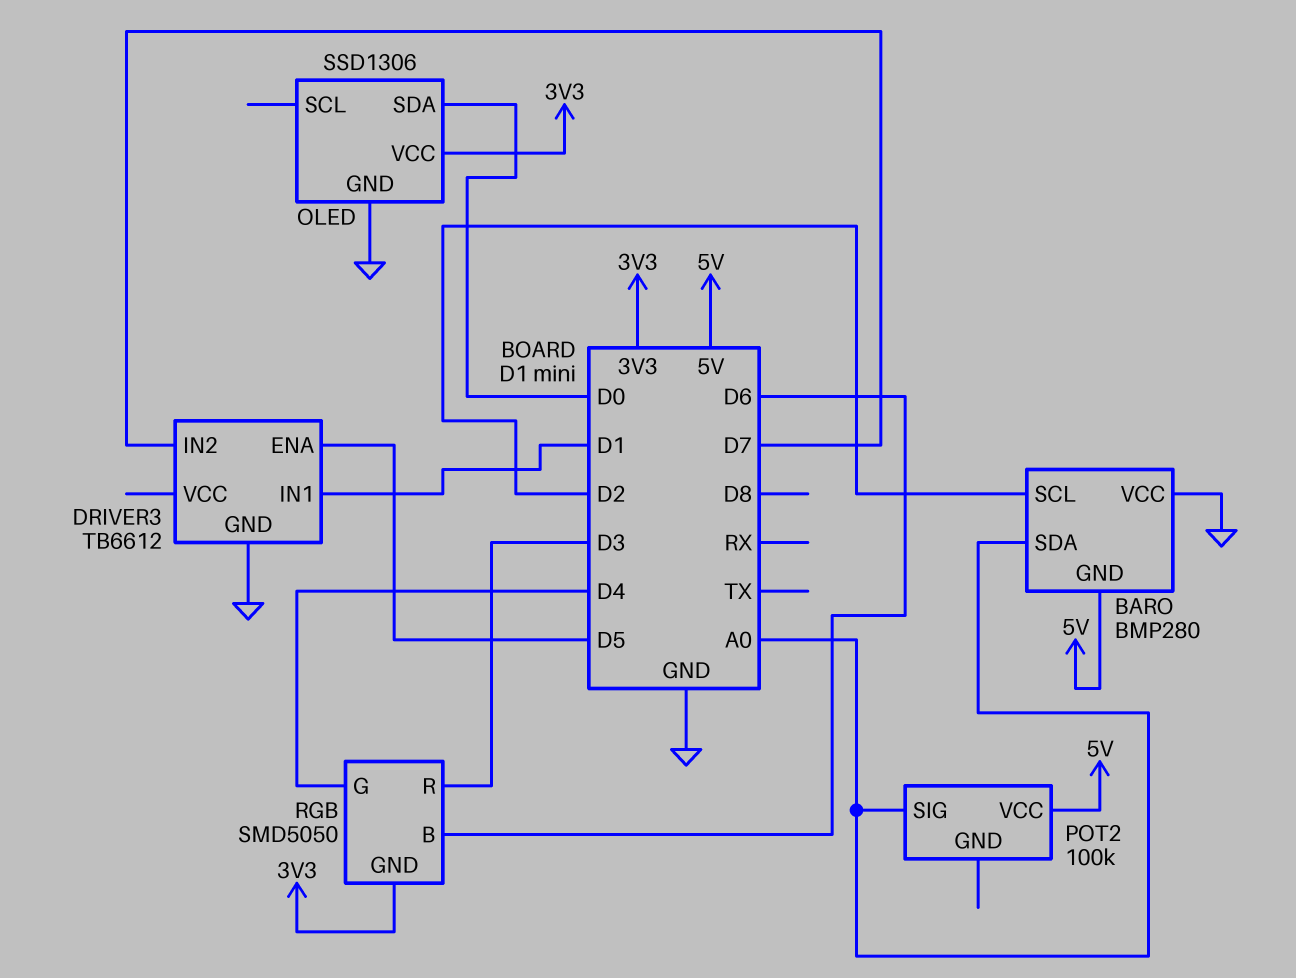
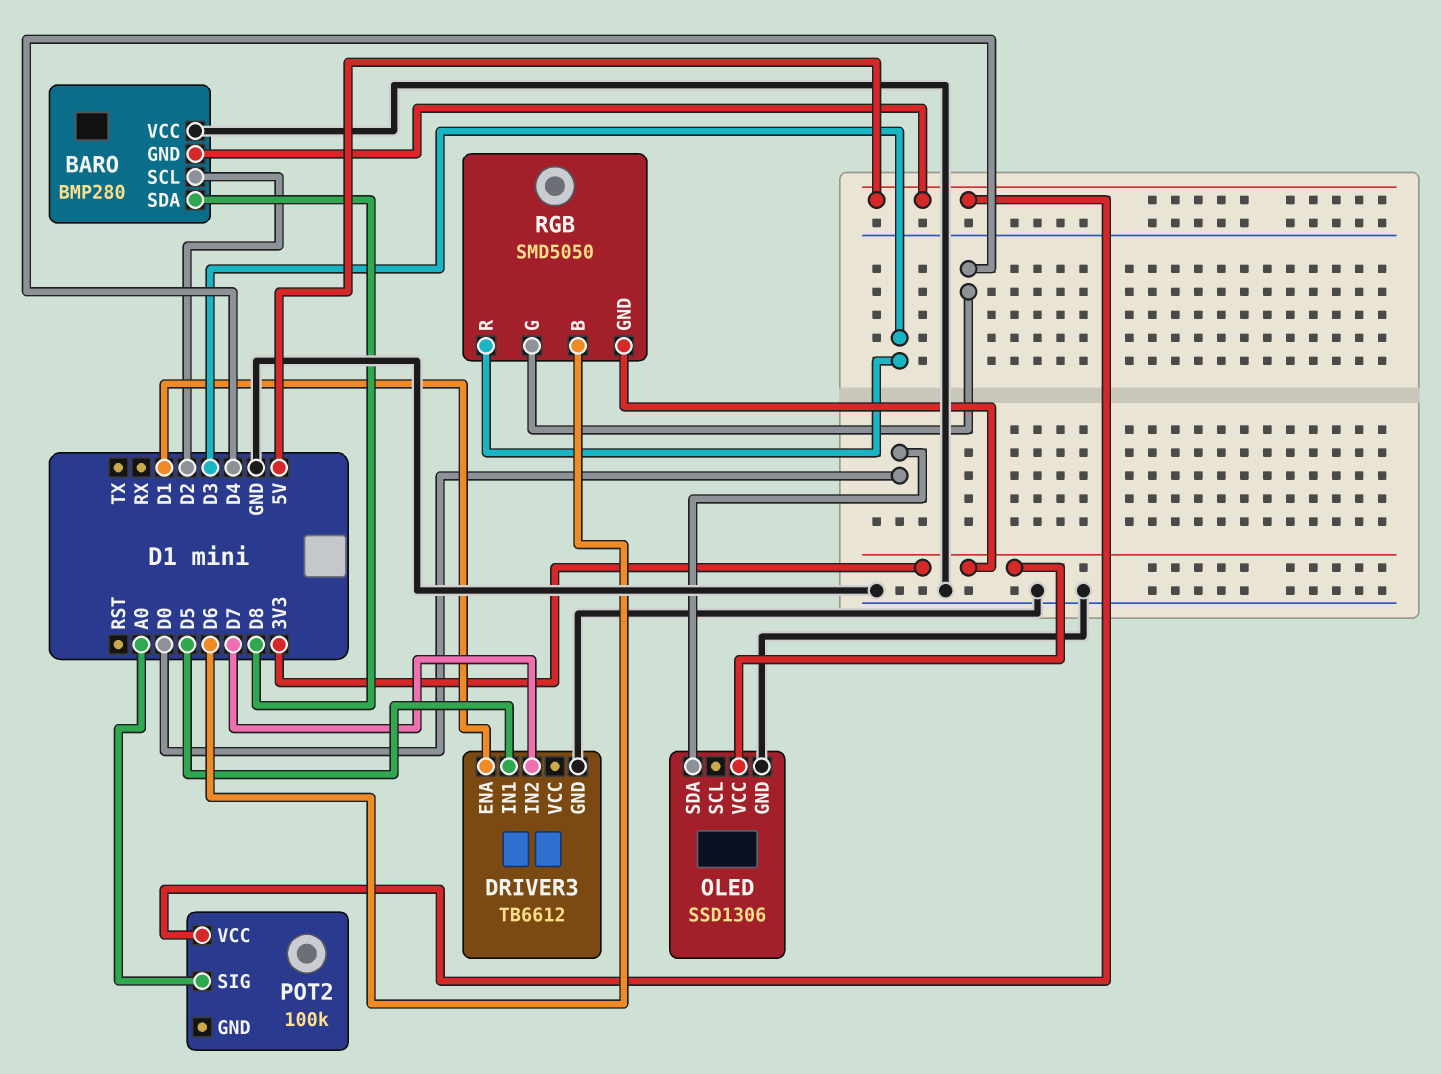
BARO pin SDA: A0 -> D8
DRIVER3 pin ENA: D5 -> D1
DRIVER3 pin IN1: D1 -> D5

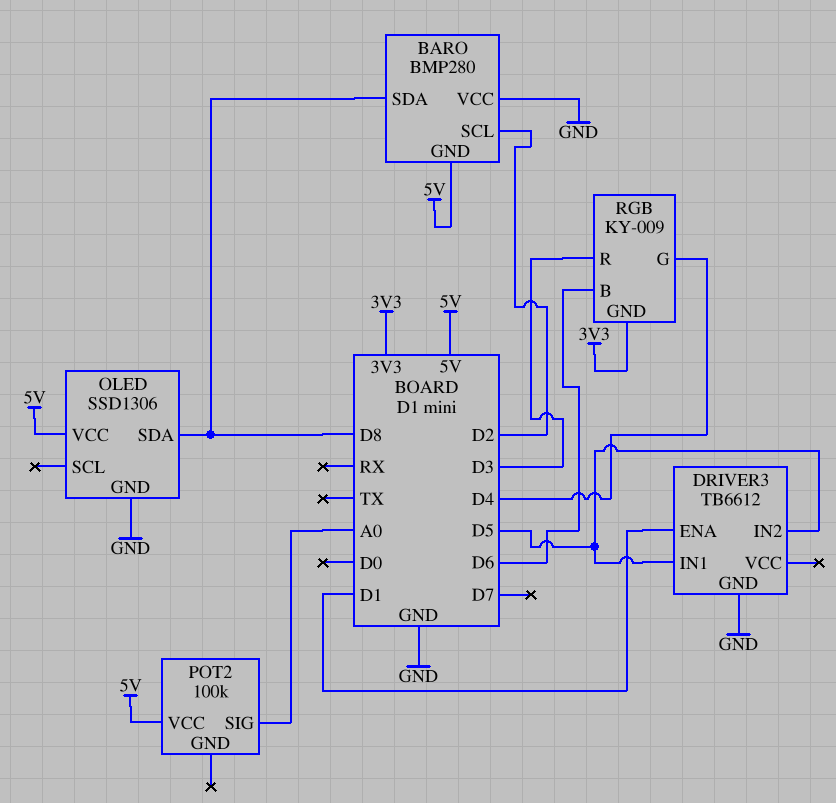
DRIVER3 pin IN2: D7 -> D5
OLED pin SDA: D0 -> D8
OLED pin VCC: 3V3 -> 5V
RGB: SMD5050 -> KY-009

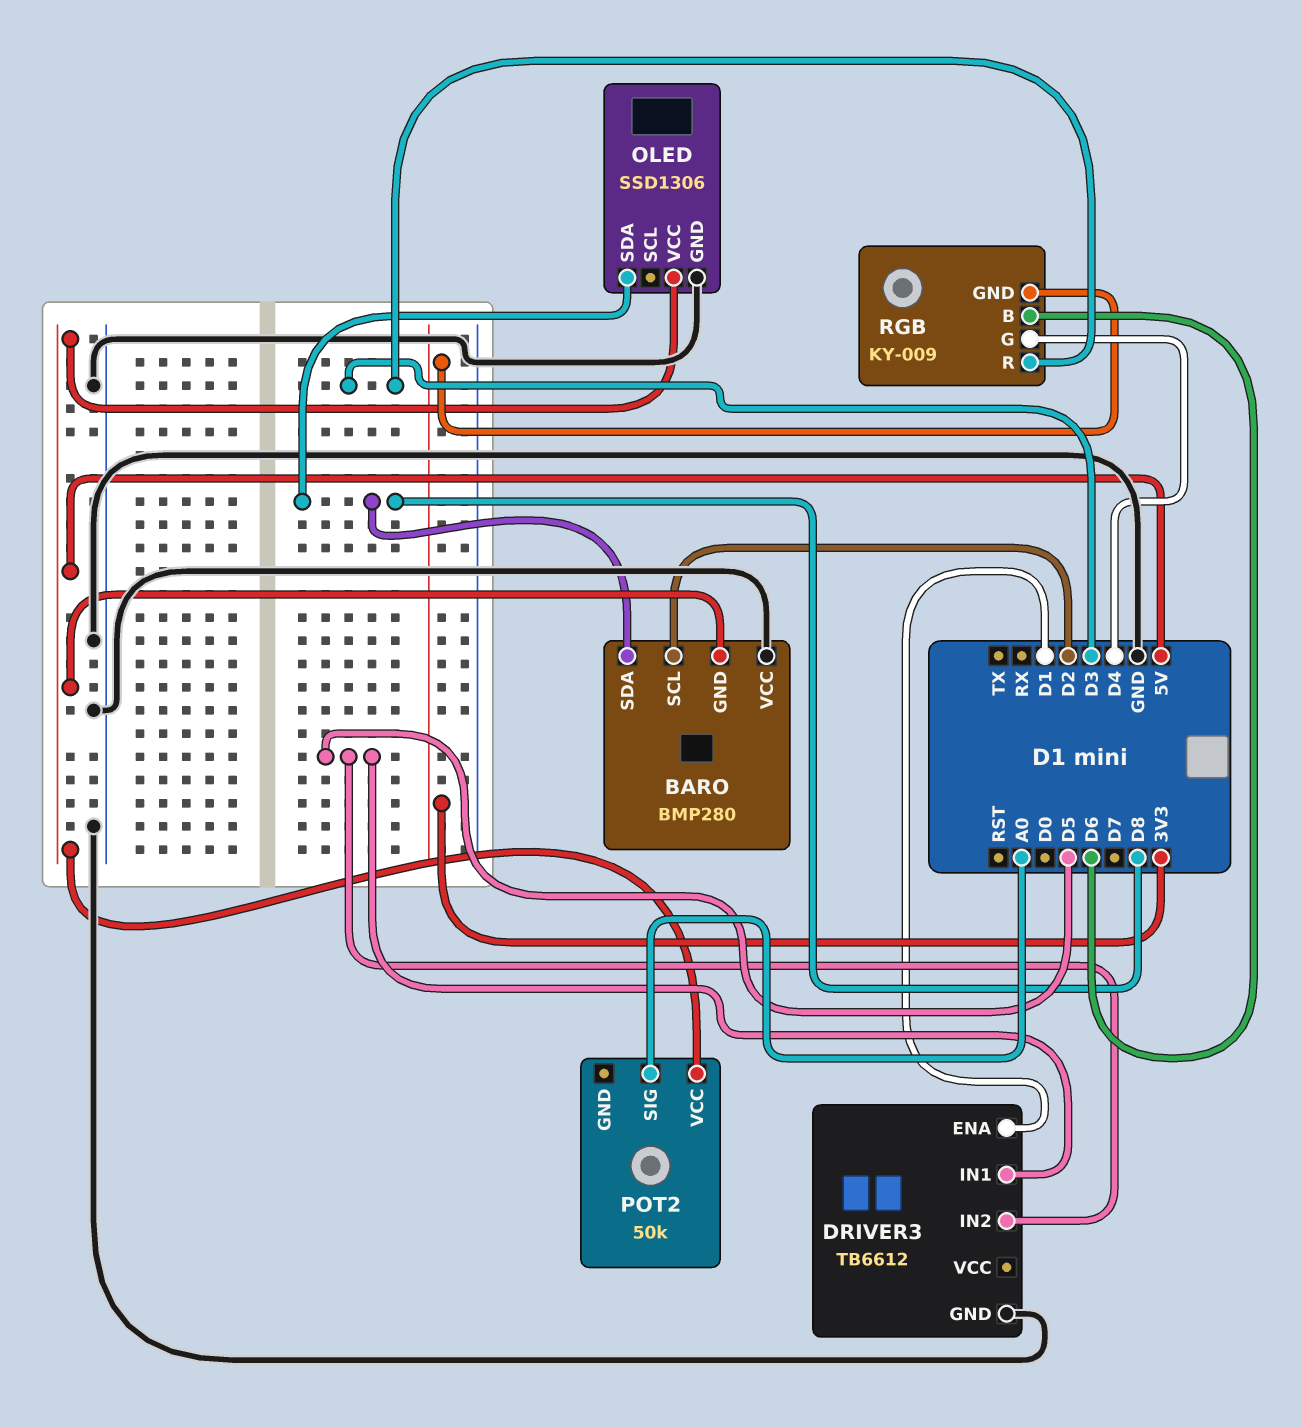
POT2: 100k -> 50k

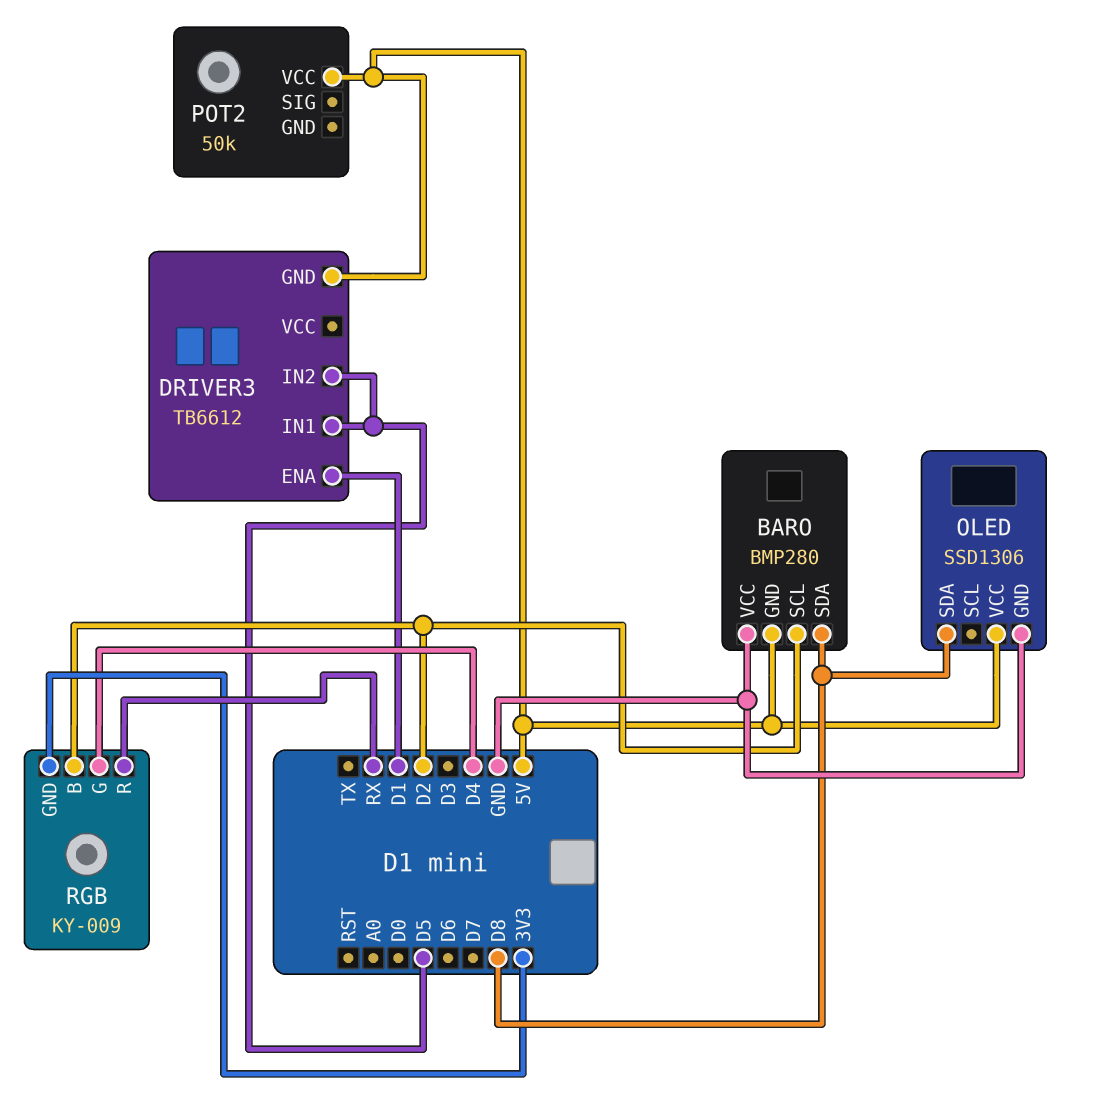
DRIVER3 pin GND: GND -> 5V
POT2 pin SIG: A0 -> none
RGB pin B: D6 -> D2
RGB pin R: D3 -> RX

